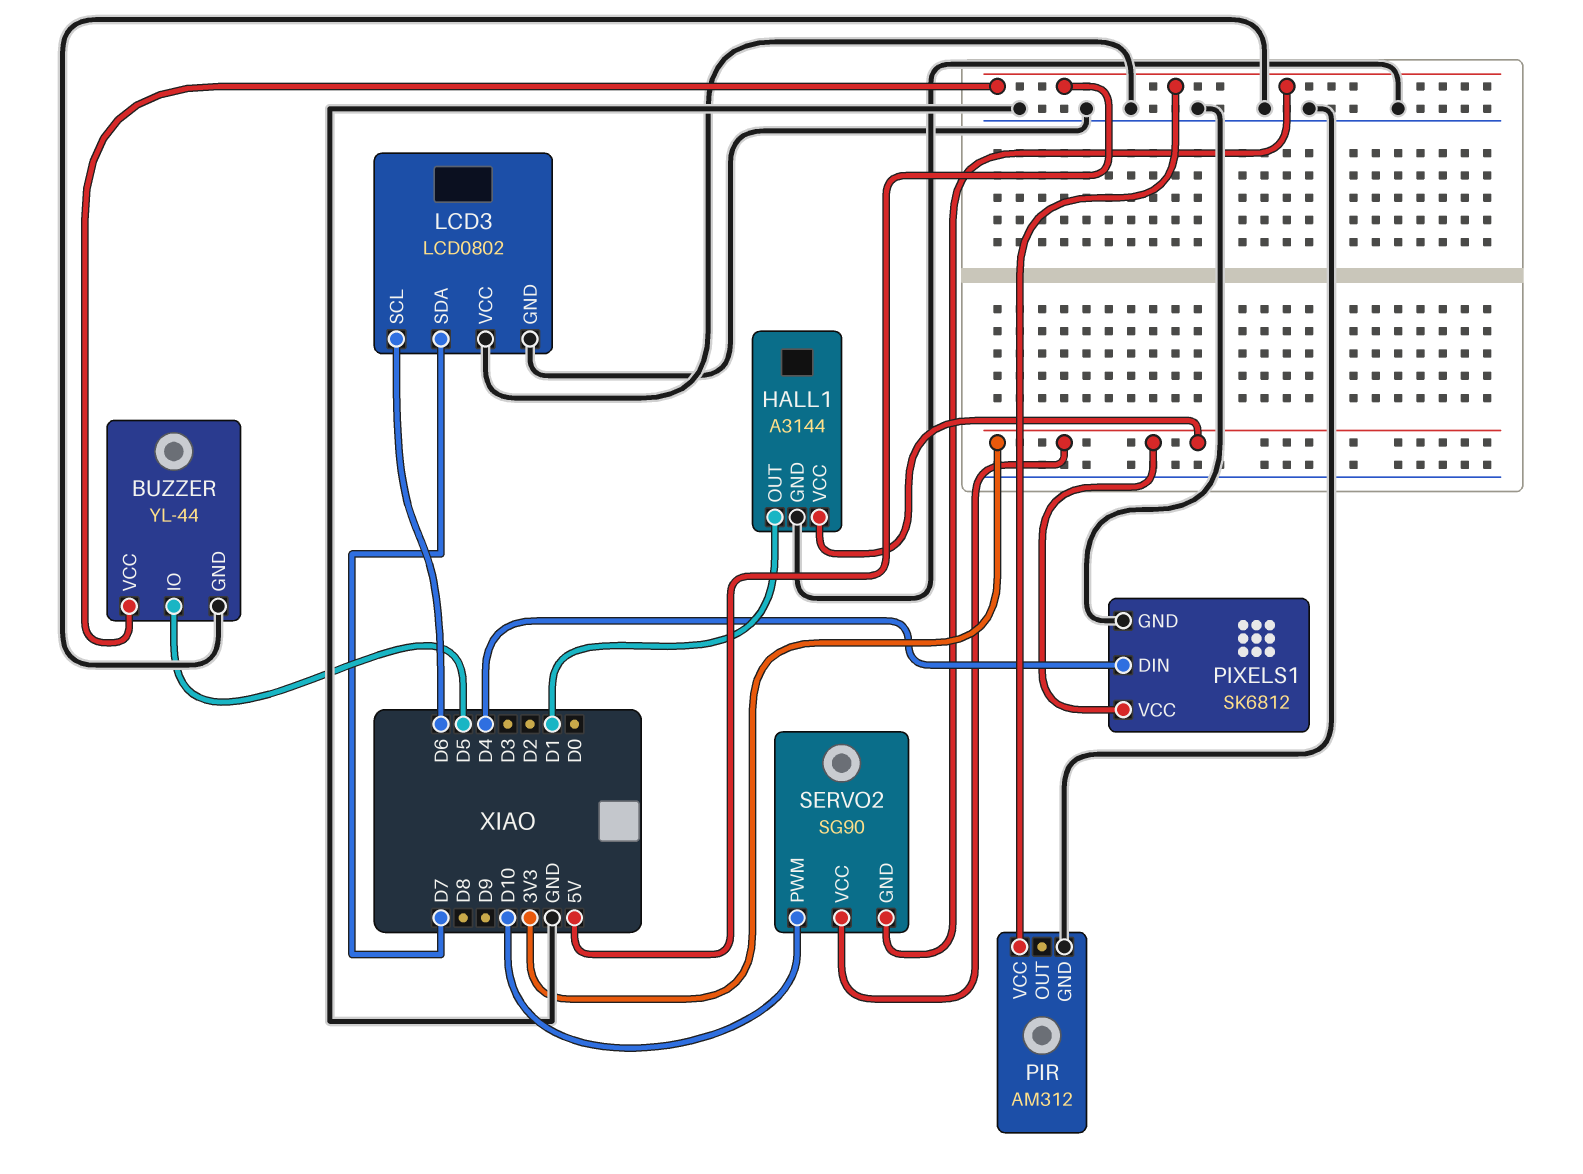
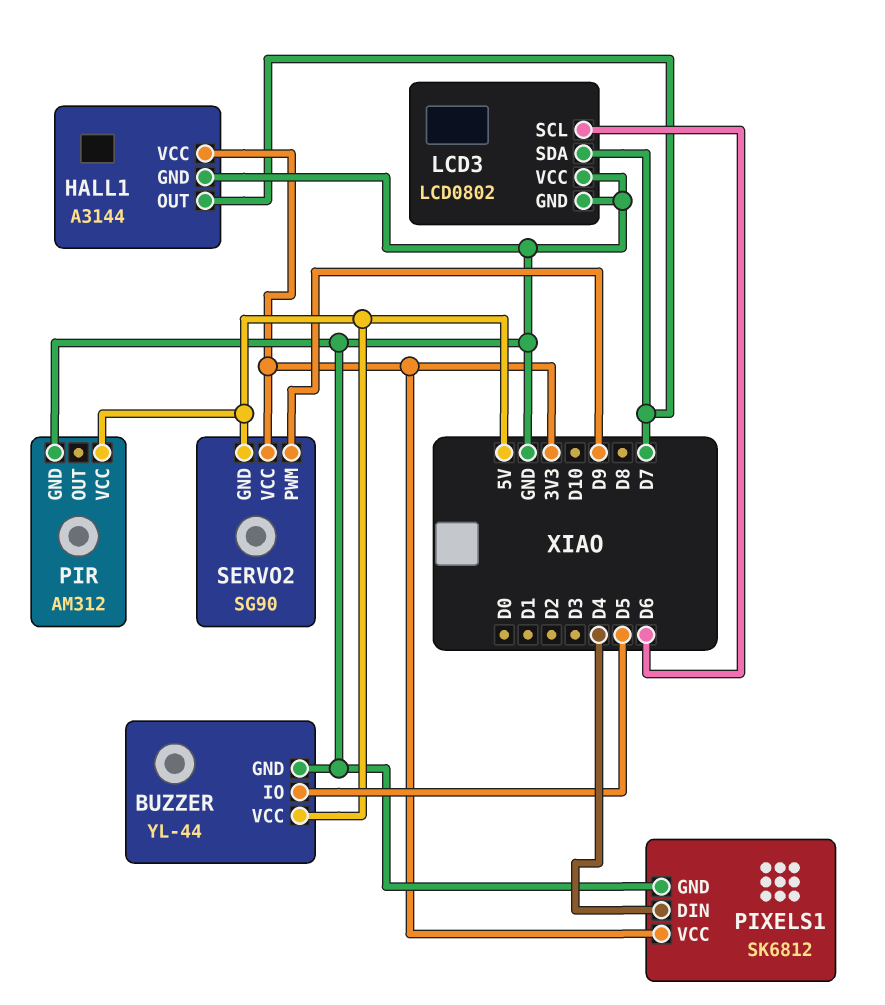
HALL1 pin OUT: D1 -> D7
SERVO2 pin PWM: D10 -> D9

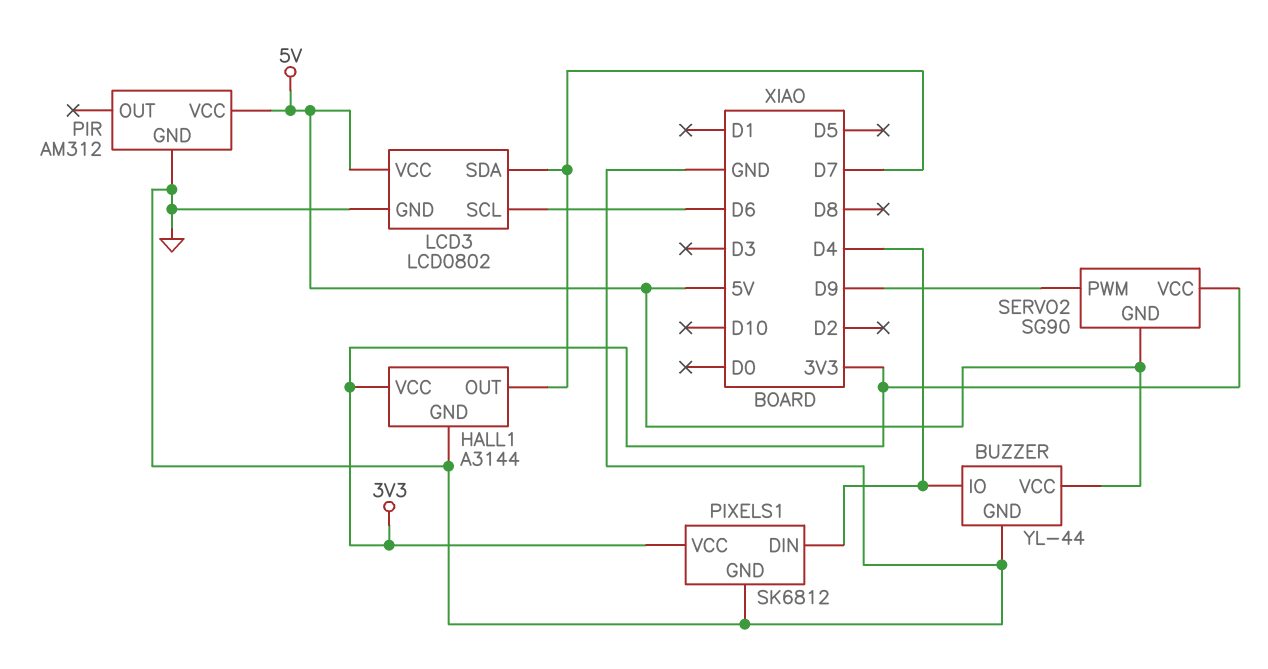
BUZZER pin IO: D5 -> D4
LCD3 pin VCC: GND -> 5V

